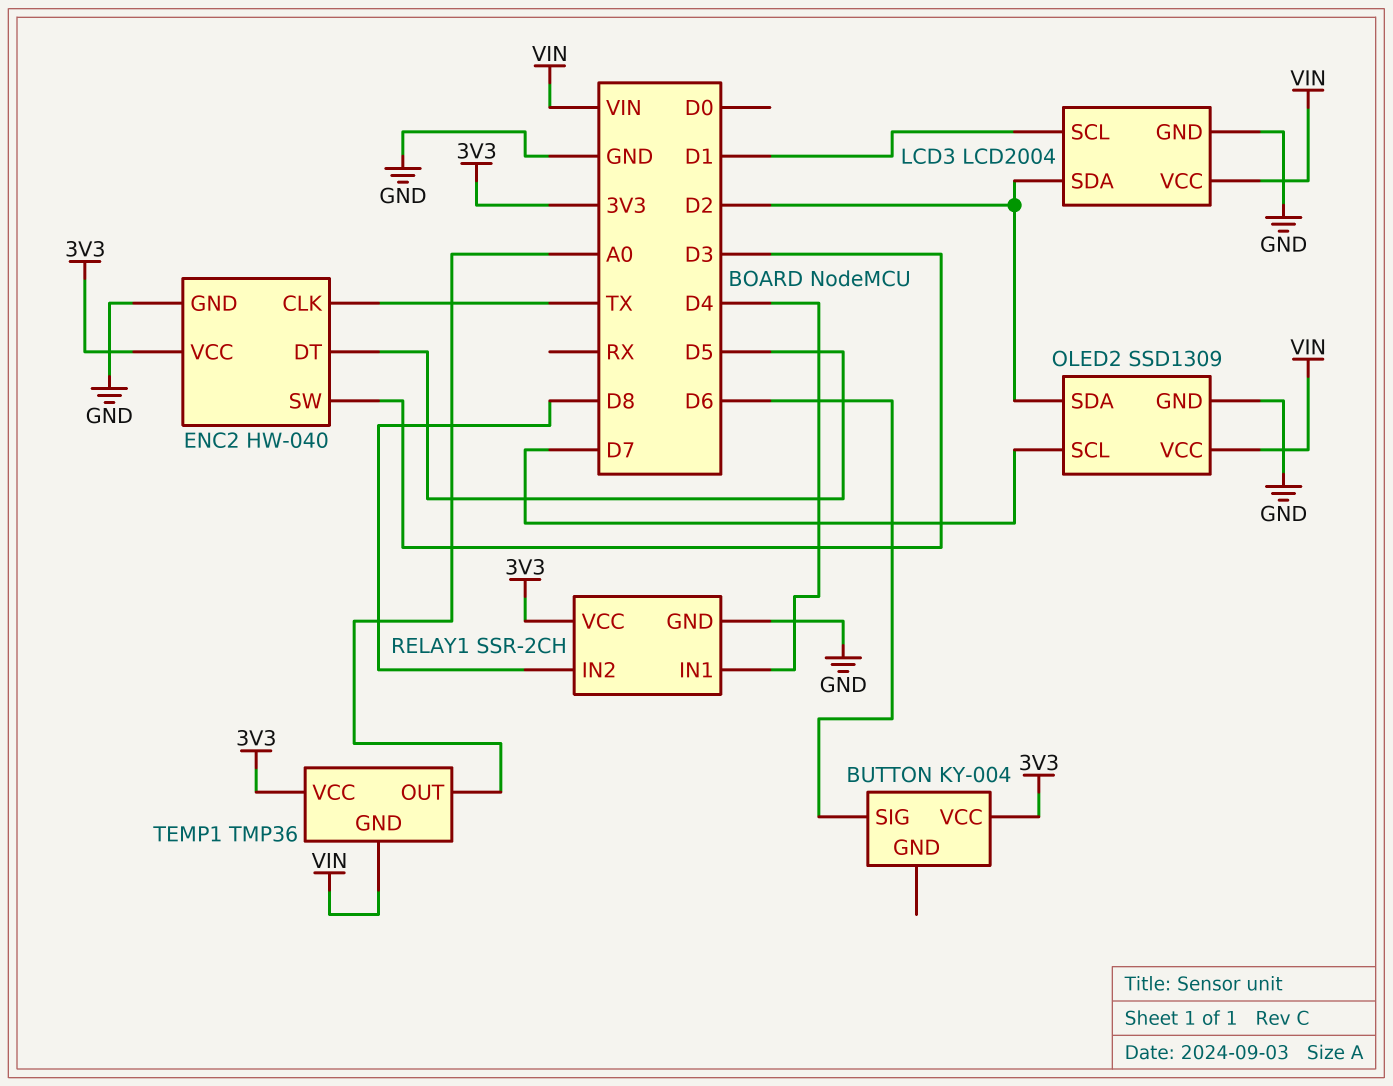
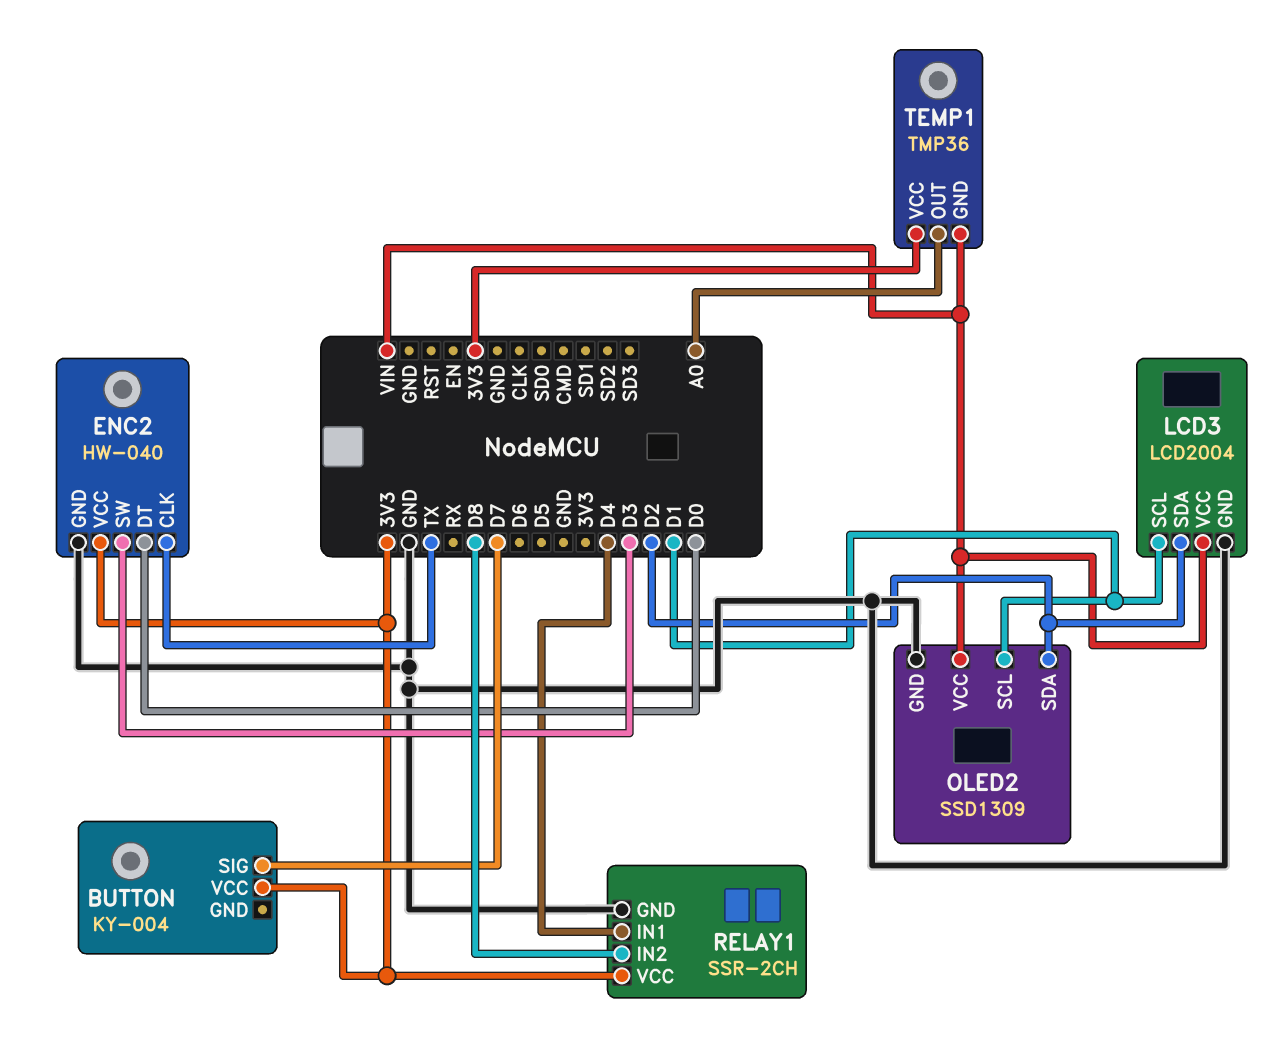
BUTTON pin SIG: D6 -> D7
ENC2 pin DT: D5 -> D0
OLED2 pin SCL: D7 -> D1

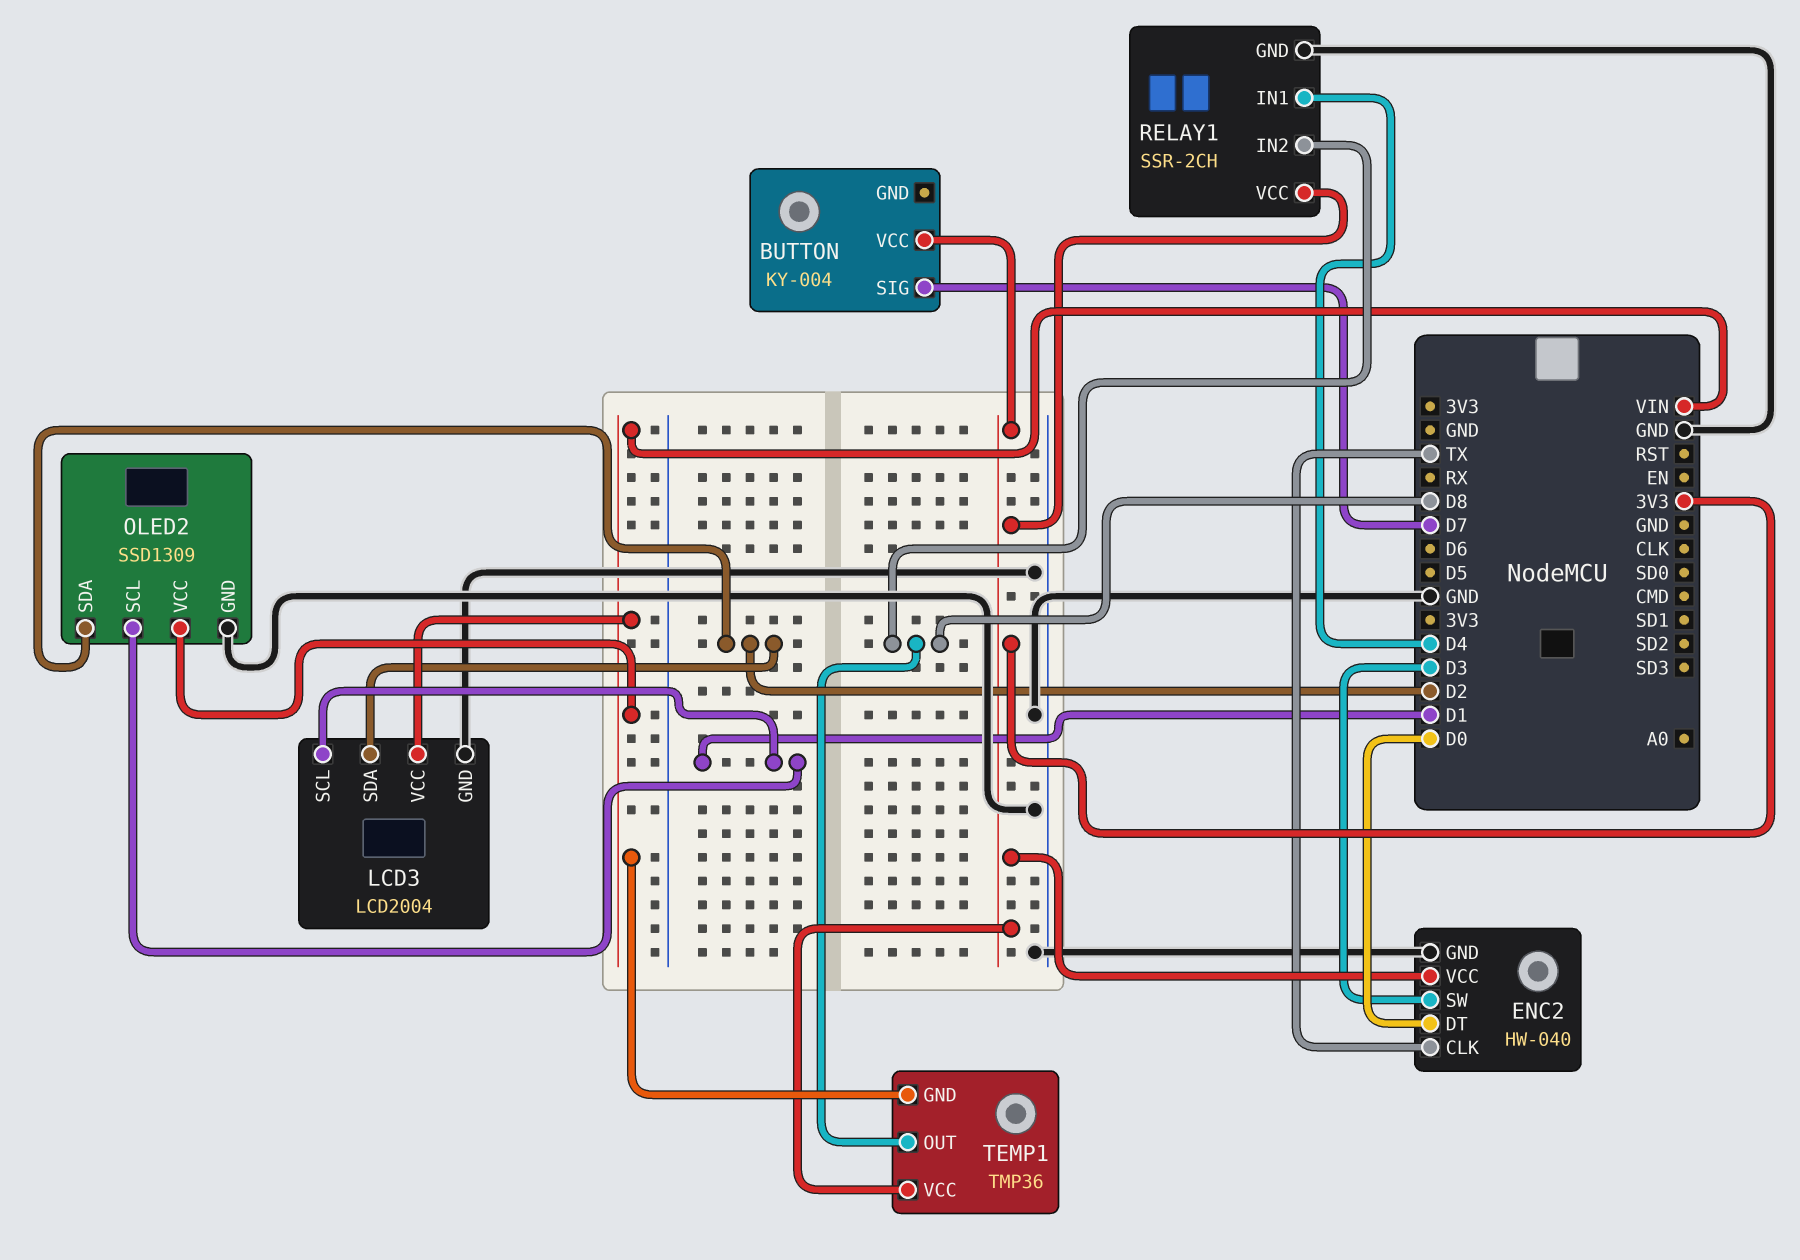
TEMP1 pin OUT: A0 -> D8

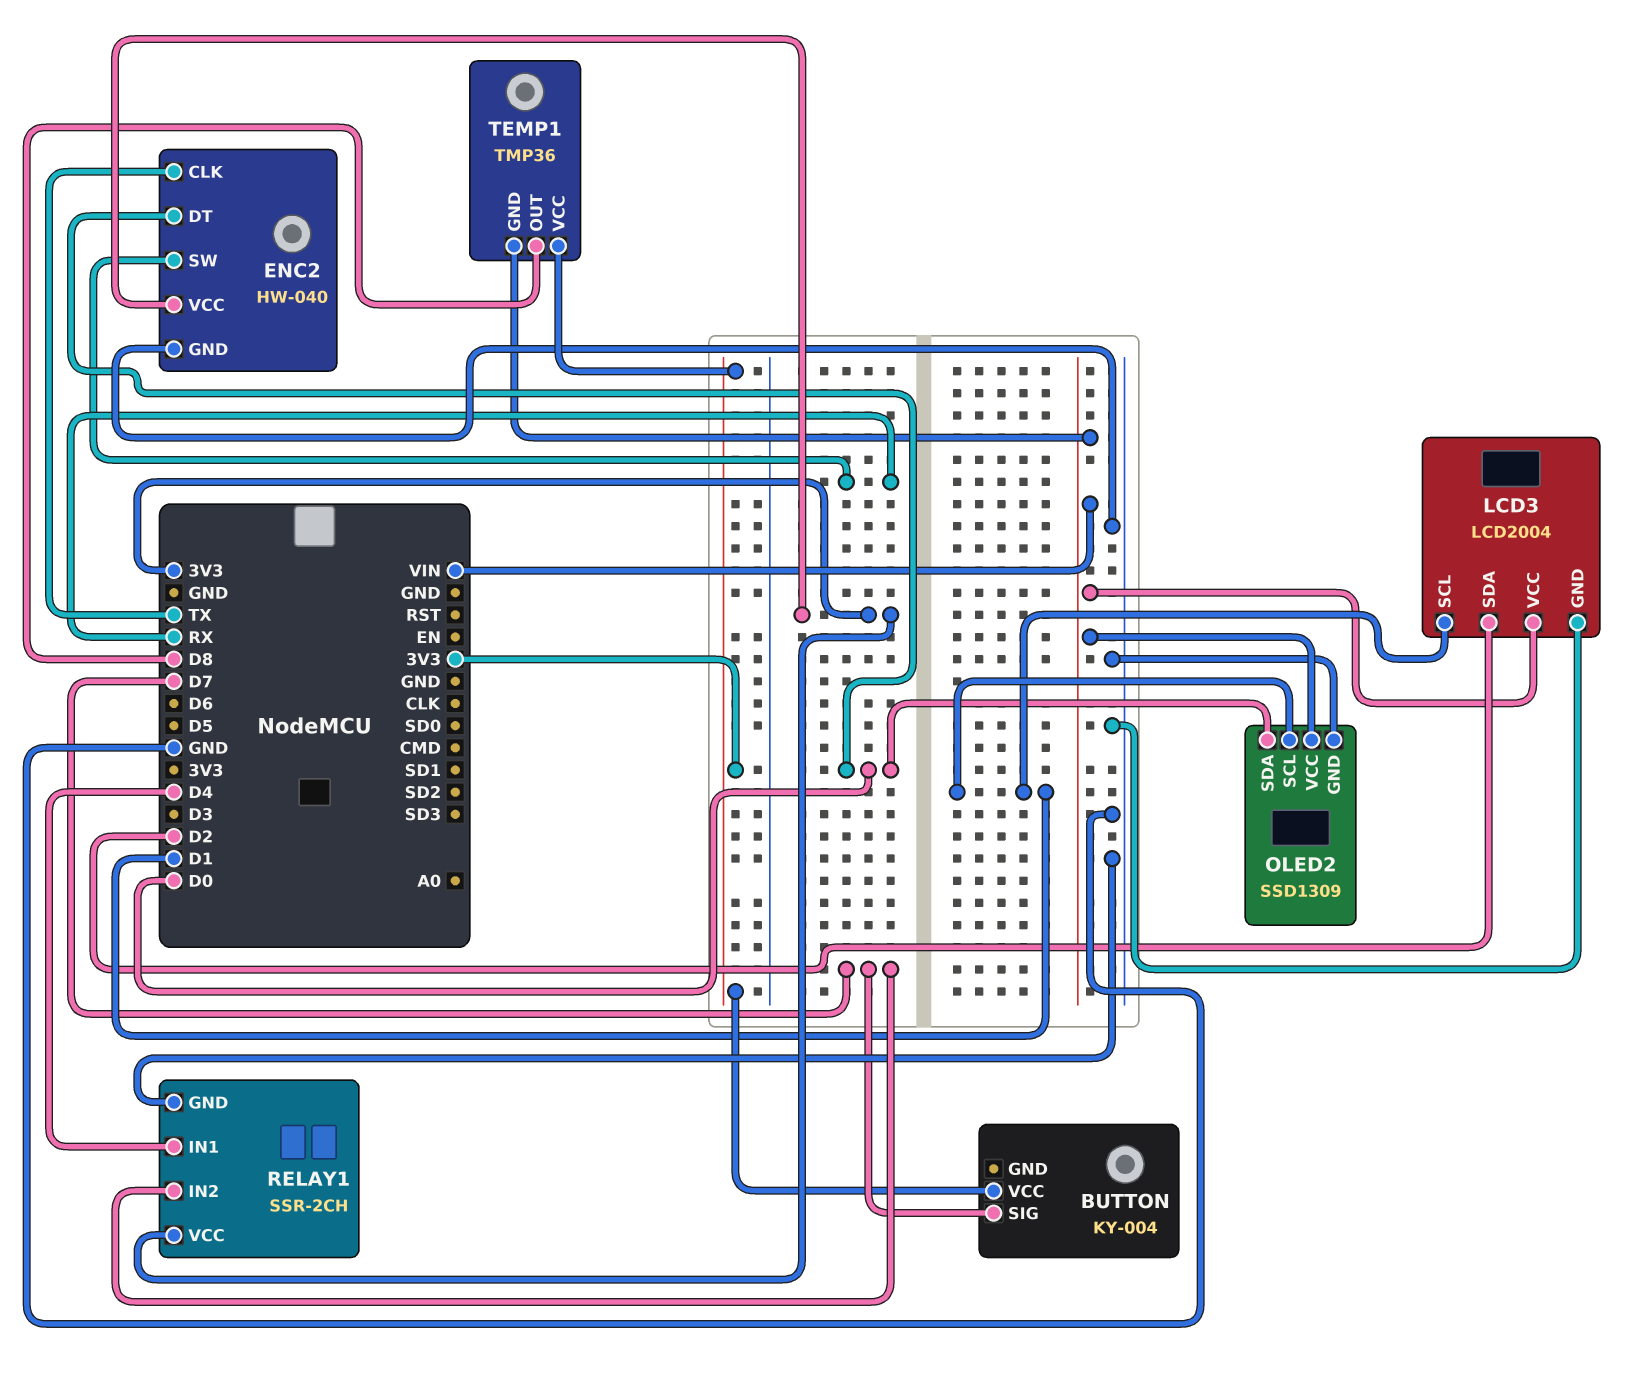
ENC2 pin SW: D3 -> RX
OLED2 pin SDA: D2 -> D0
RELAY1 pin IN2: D8 -> D7

